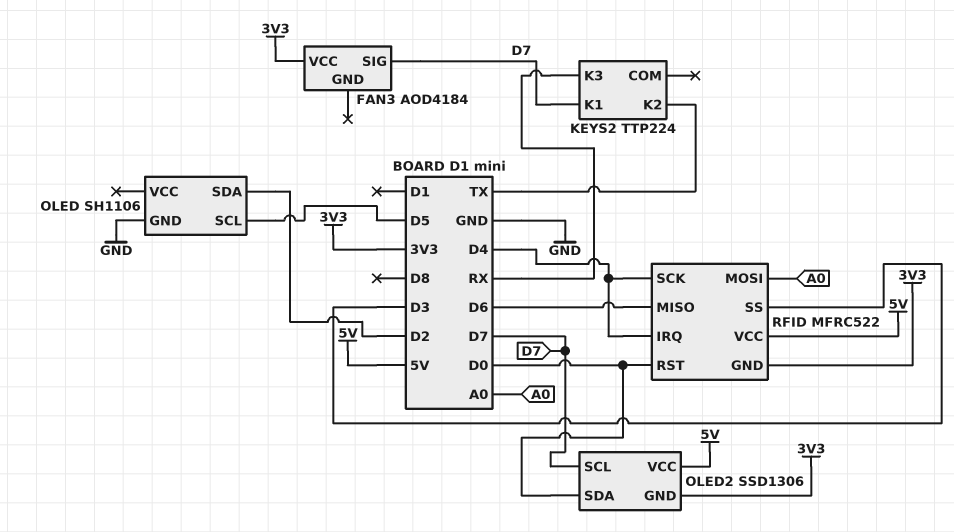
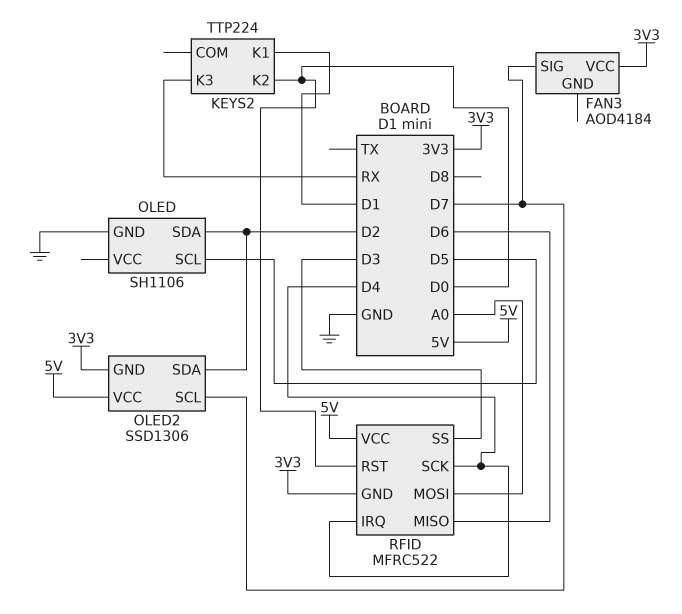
KEYS2 pin K1: D7 -> D1
KEYS2 pin K2: TX -> D0
OLED2 pin SDA: D0 -> D2

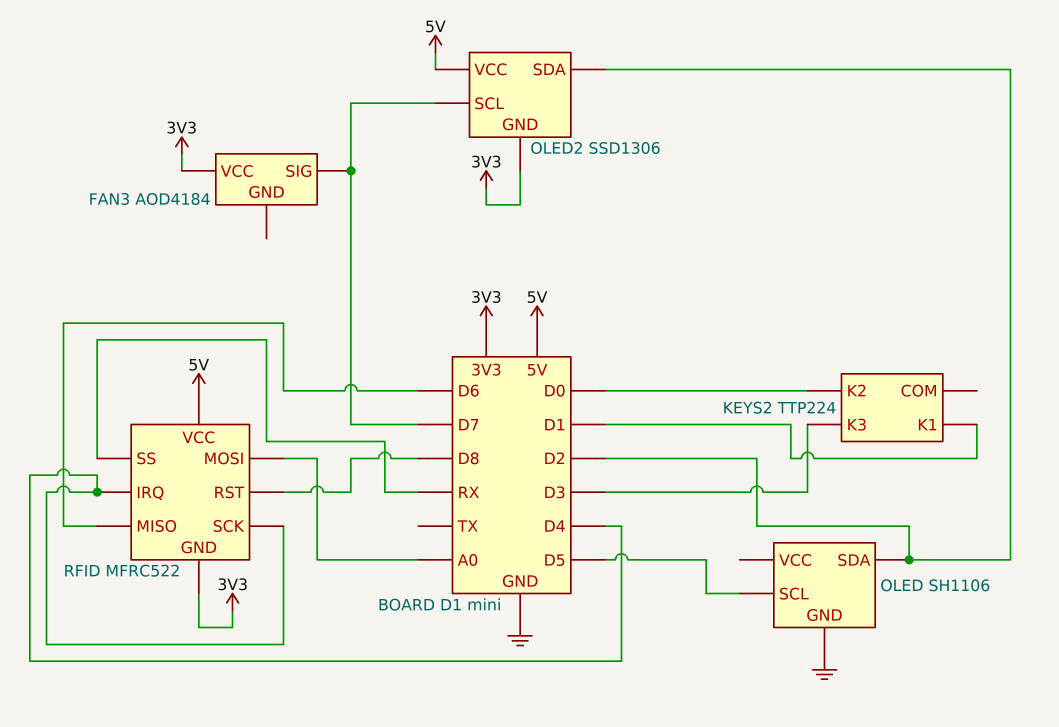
KEYS2 pin K3: RX -> D3
RFID pin RST: D0 -> D8
RFID pin SS: D3 -> RX

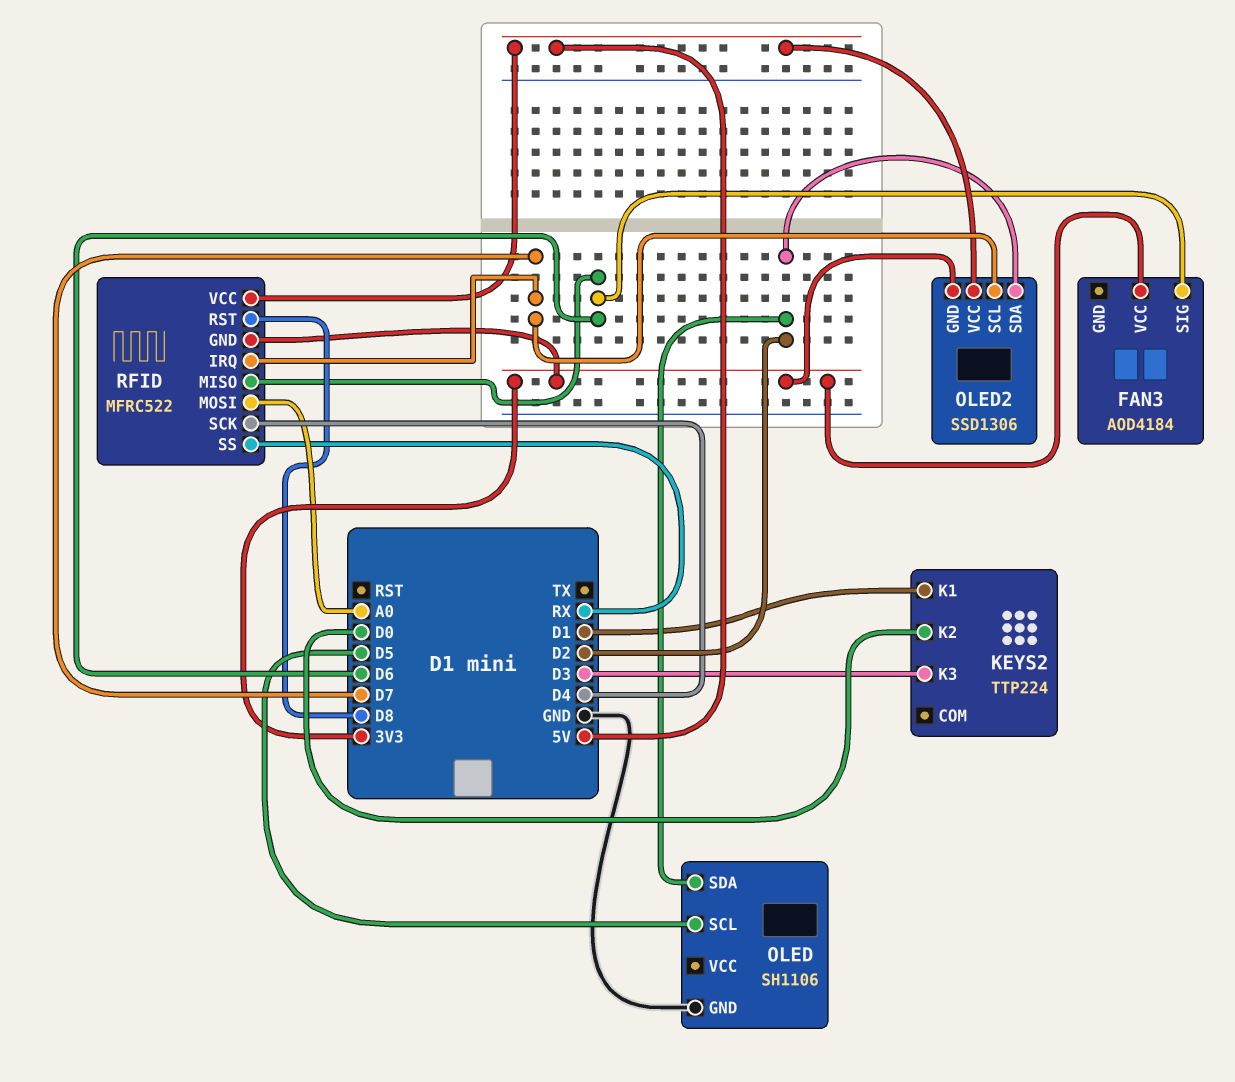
FAN3 pin SIG: D7 -> D6
RFID pin IRQ: D4 -> D7

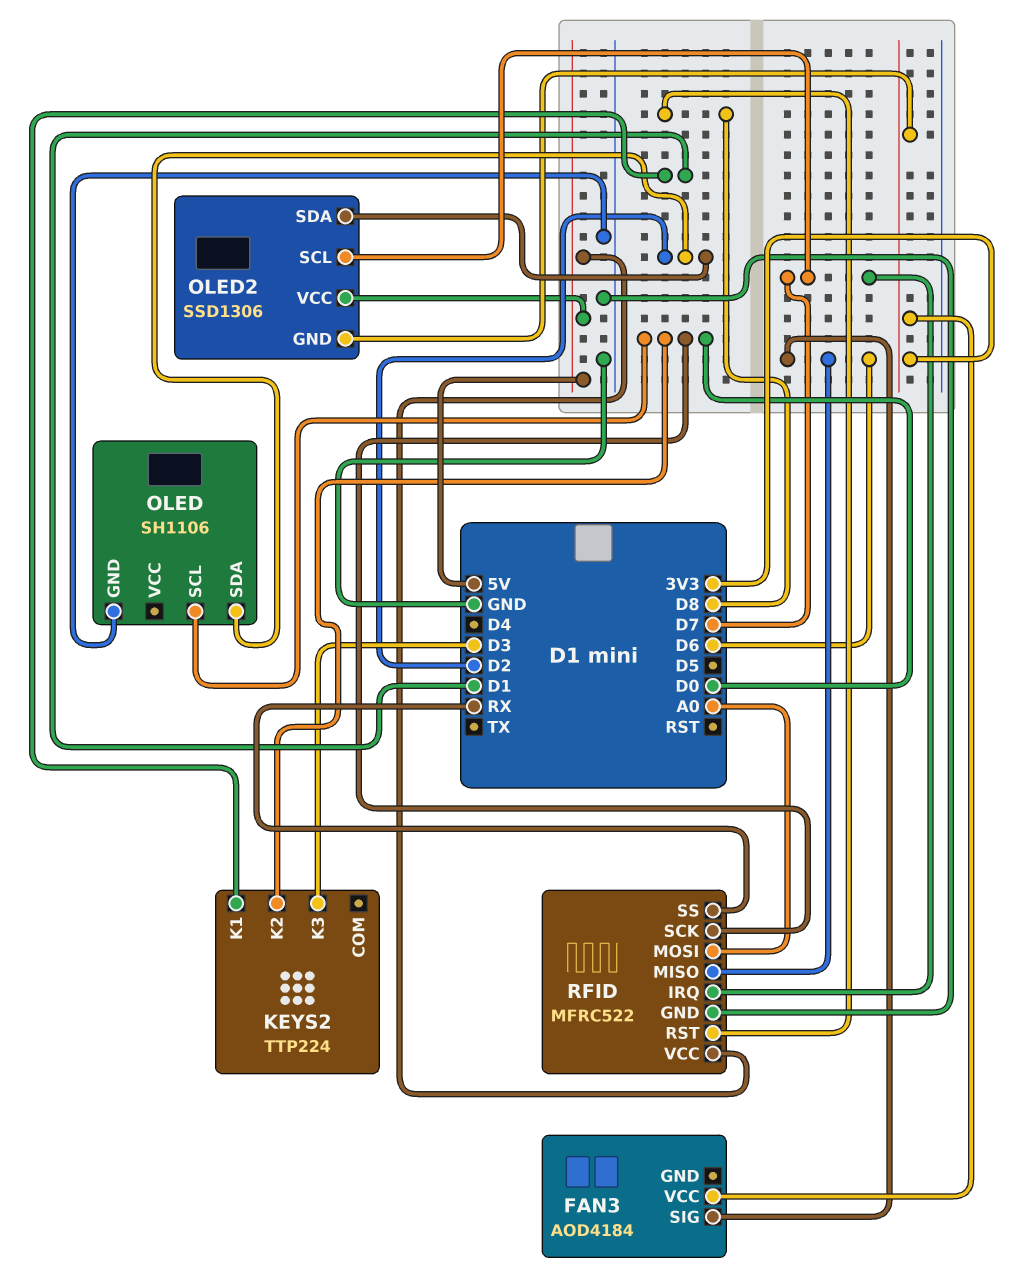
OLED pin SCL: D5 -> D0
RFID pin GND: 3V3 -> GND
RFID pin SCK: D4 -> D0

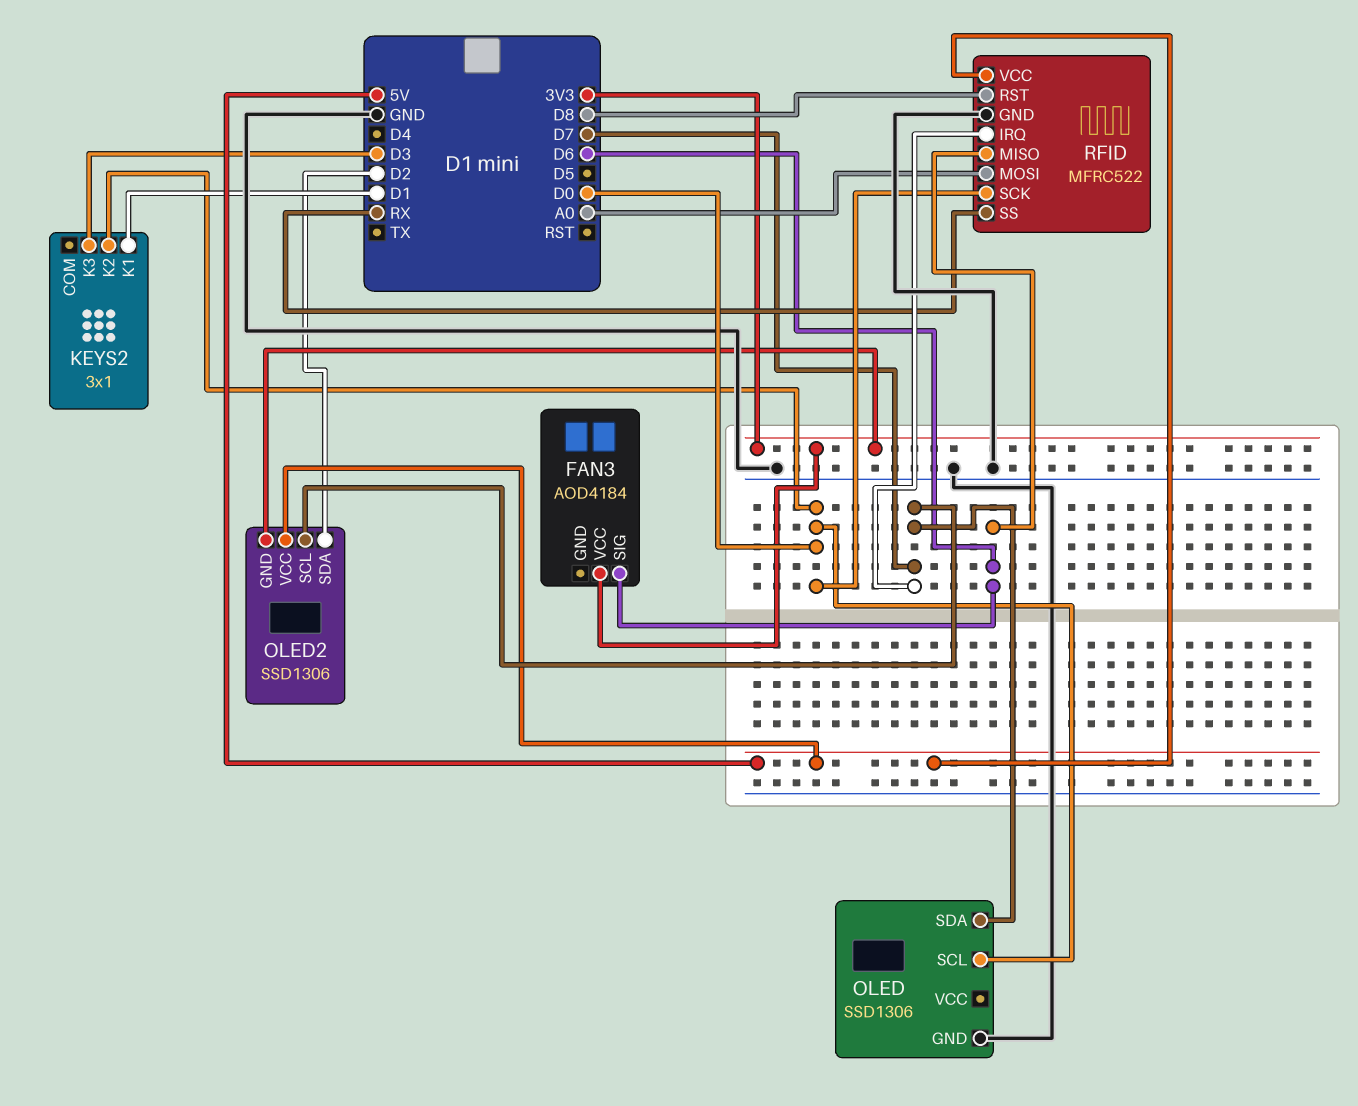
KEYS2: TTP224 -> 3x1
OLED: SH1106 -> SSD1306
OLED pin SDA: D2 -> D7

